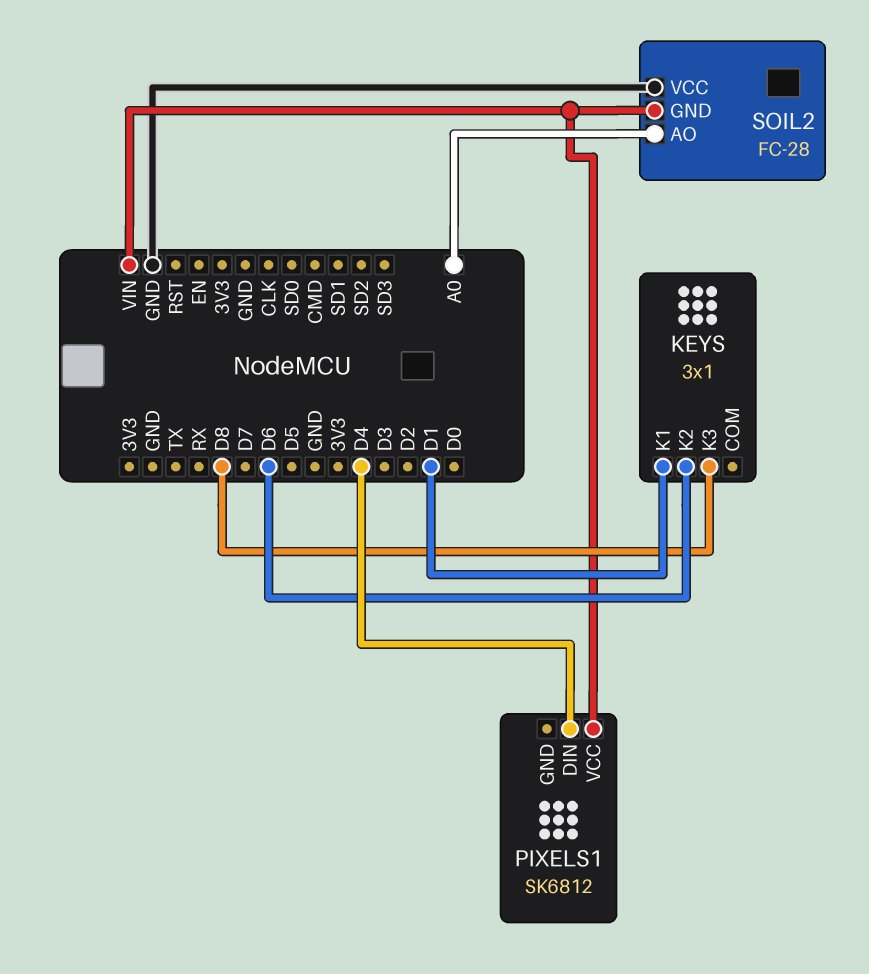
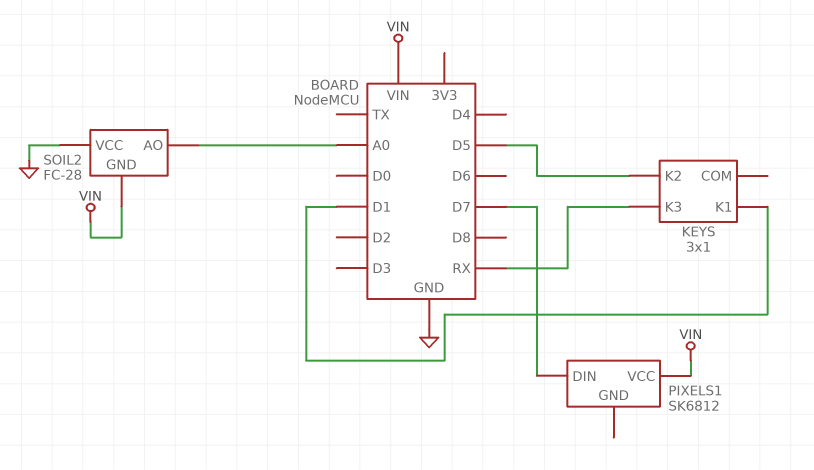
KEYS pin K2: D6 -> D5
KEYS pin K3: D8 -> RX
PIXELS1 pin DIN: D4 -> D7

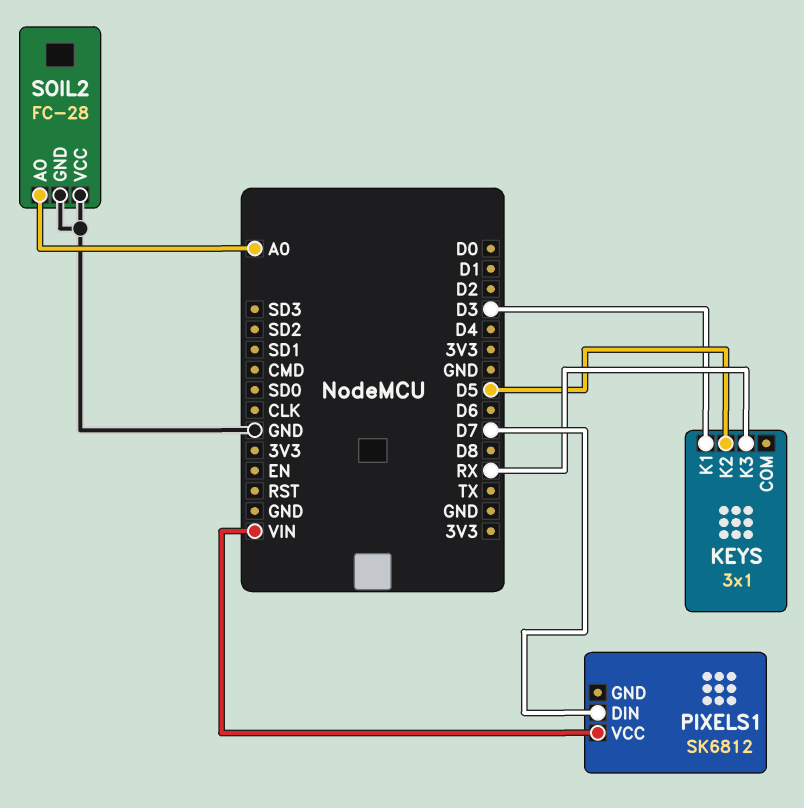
KEYS pin K1: D1 -> D3
SOIL2 pin GND: VIN -> GND

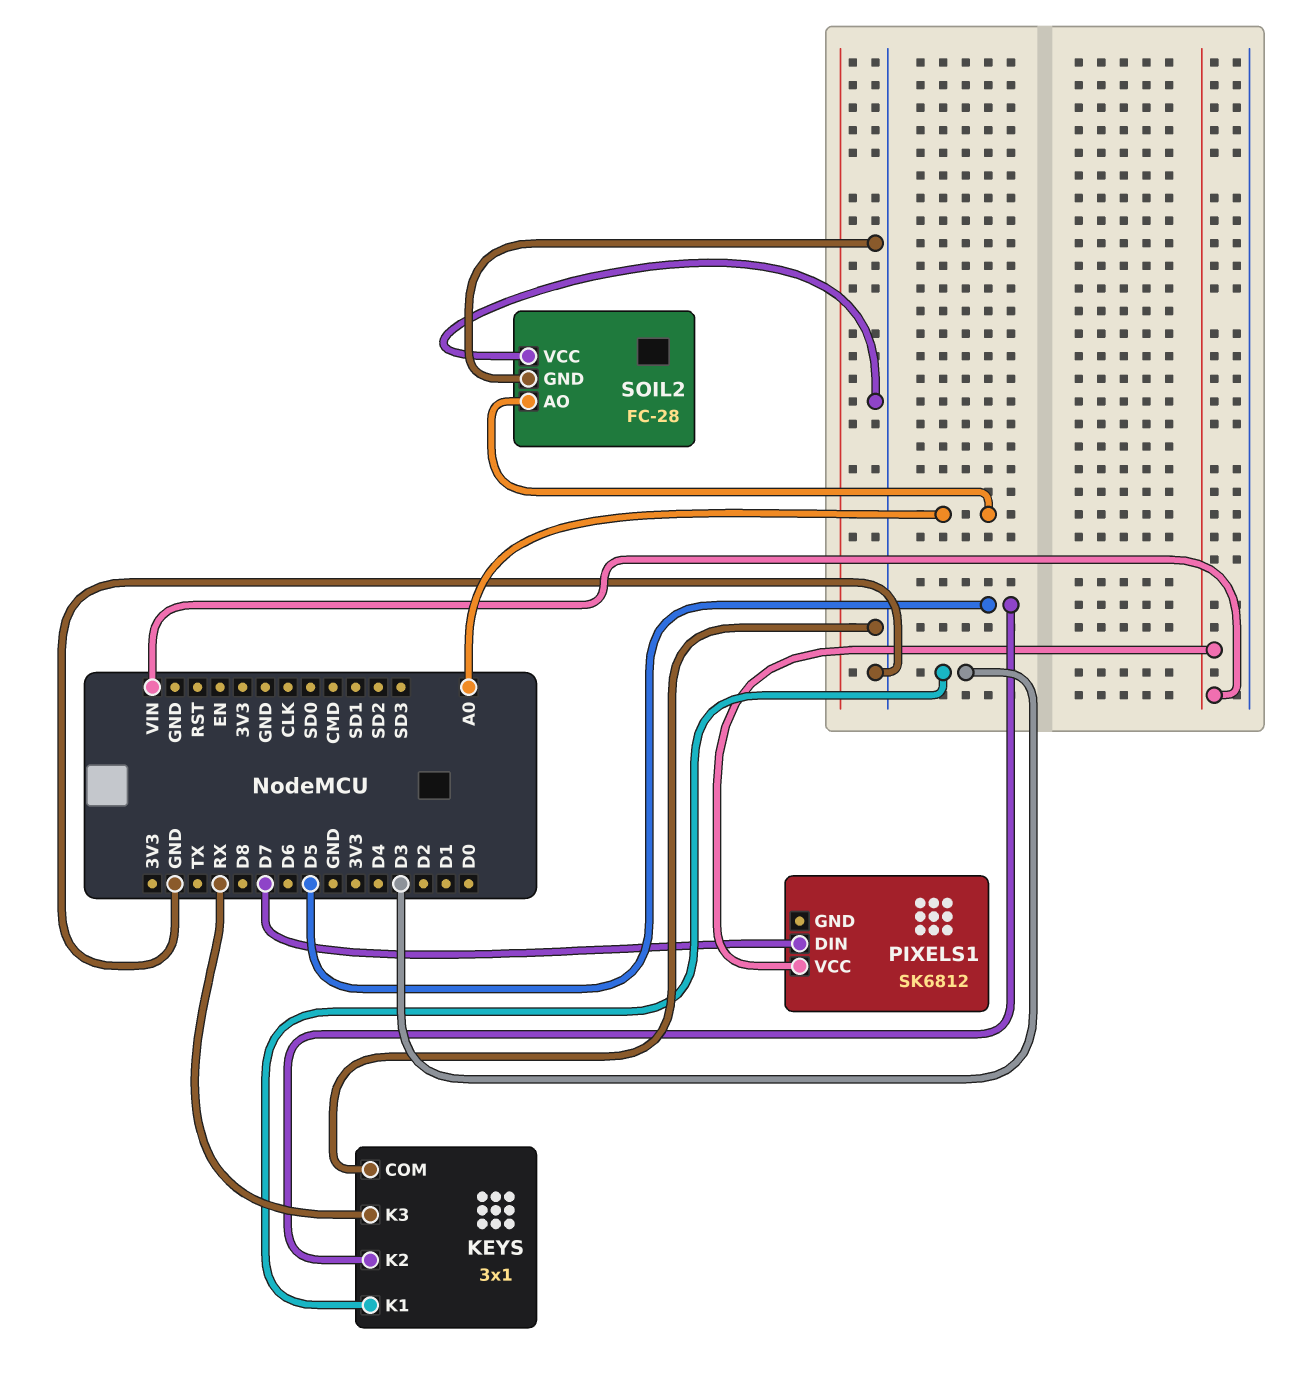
KEYS pin COM: none -> GND

